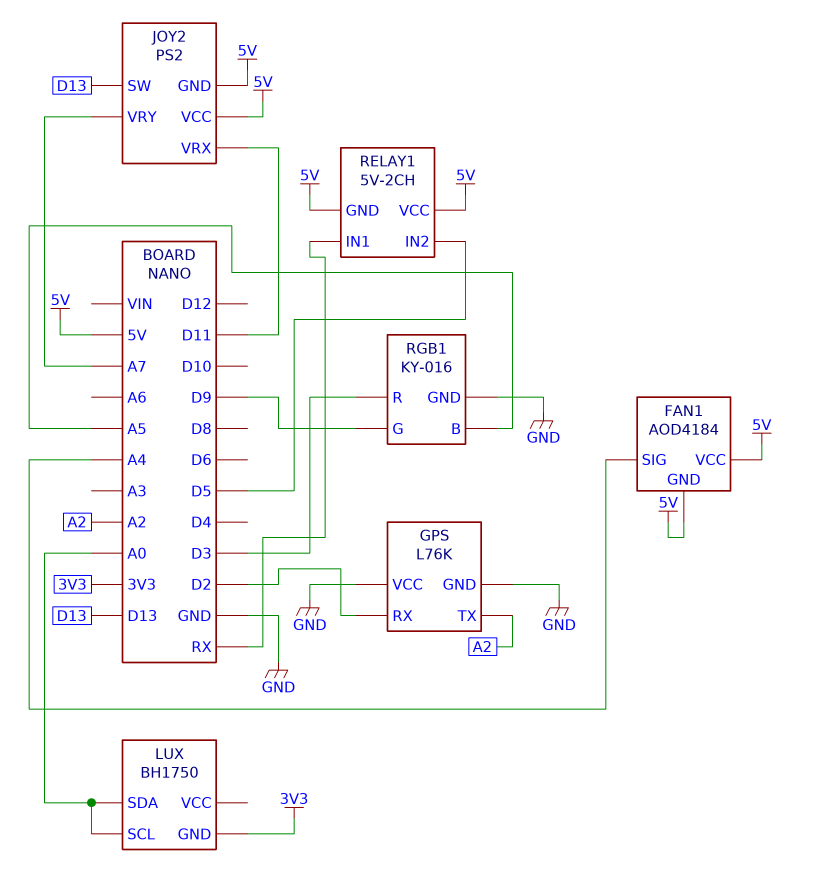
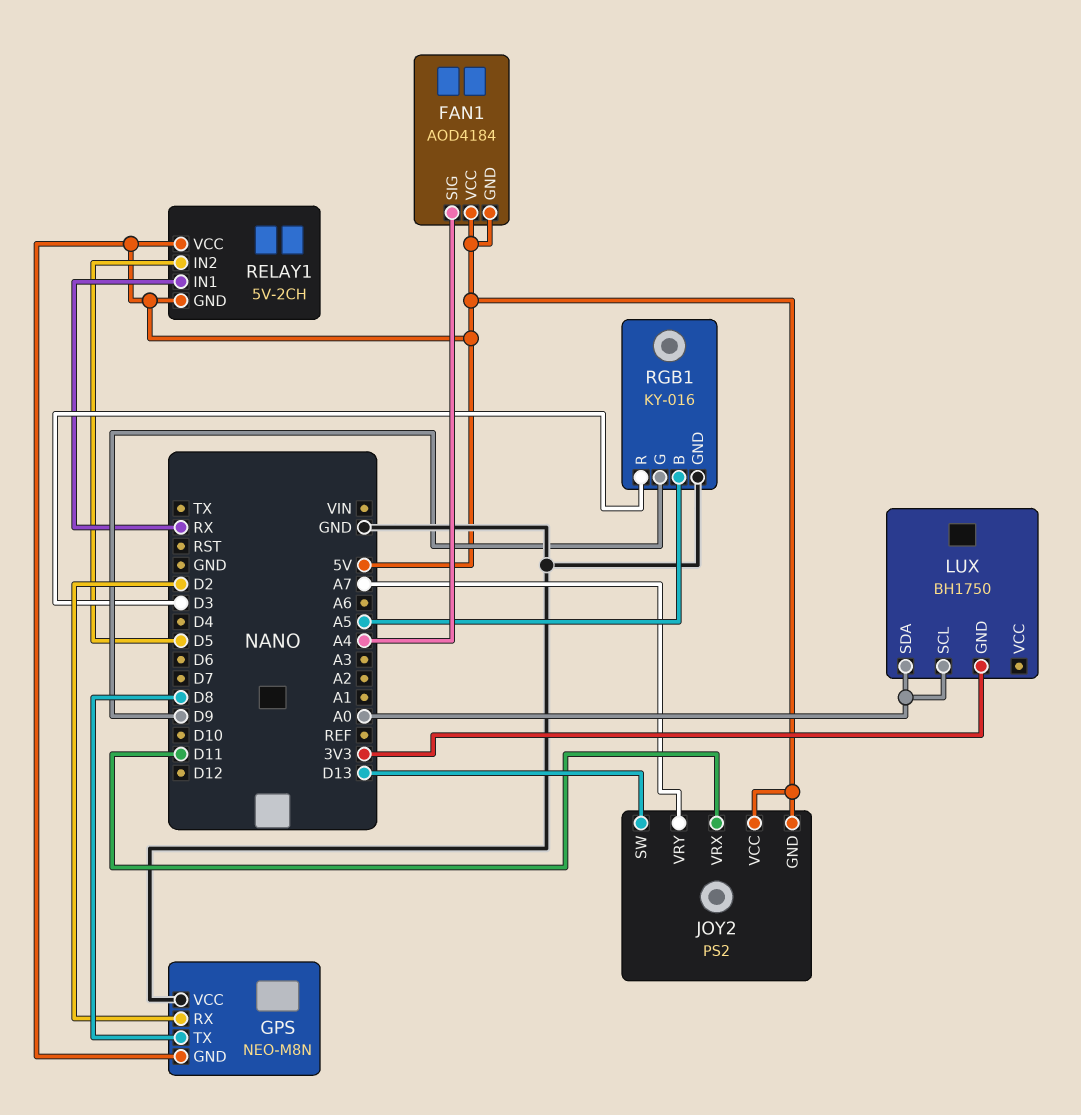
GPS: L76K -> NEO-M8N
GPS pin GND: GND -> 5V
GPS pin TX: A2 -> D8

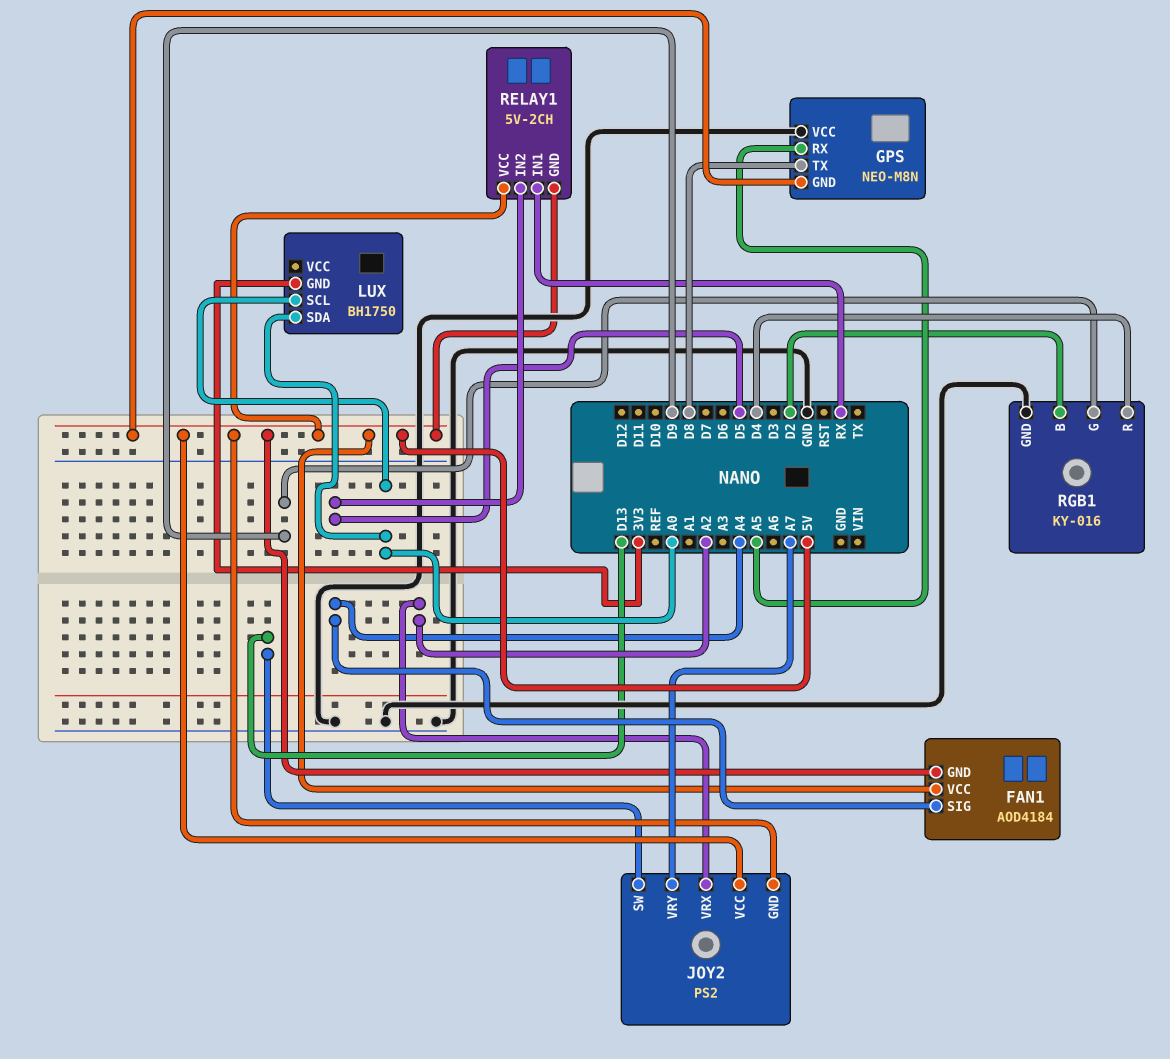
GPS pin RX: D2 -> A5
JOY2 pin VRX: D11 -> A2
RGB1 pin B: A5 -> D2
RGB1 pin R: D3 -> D4

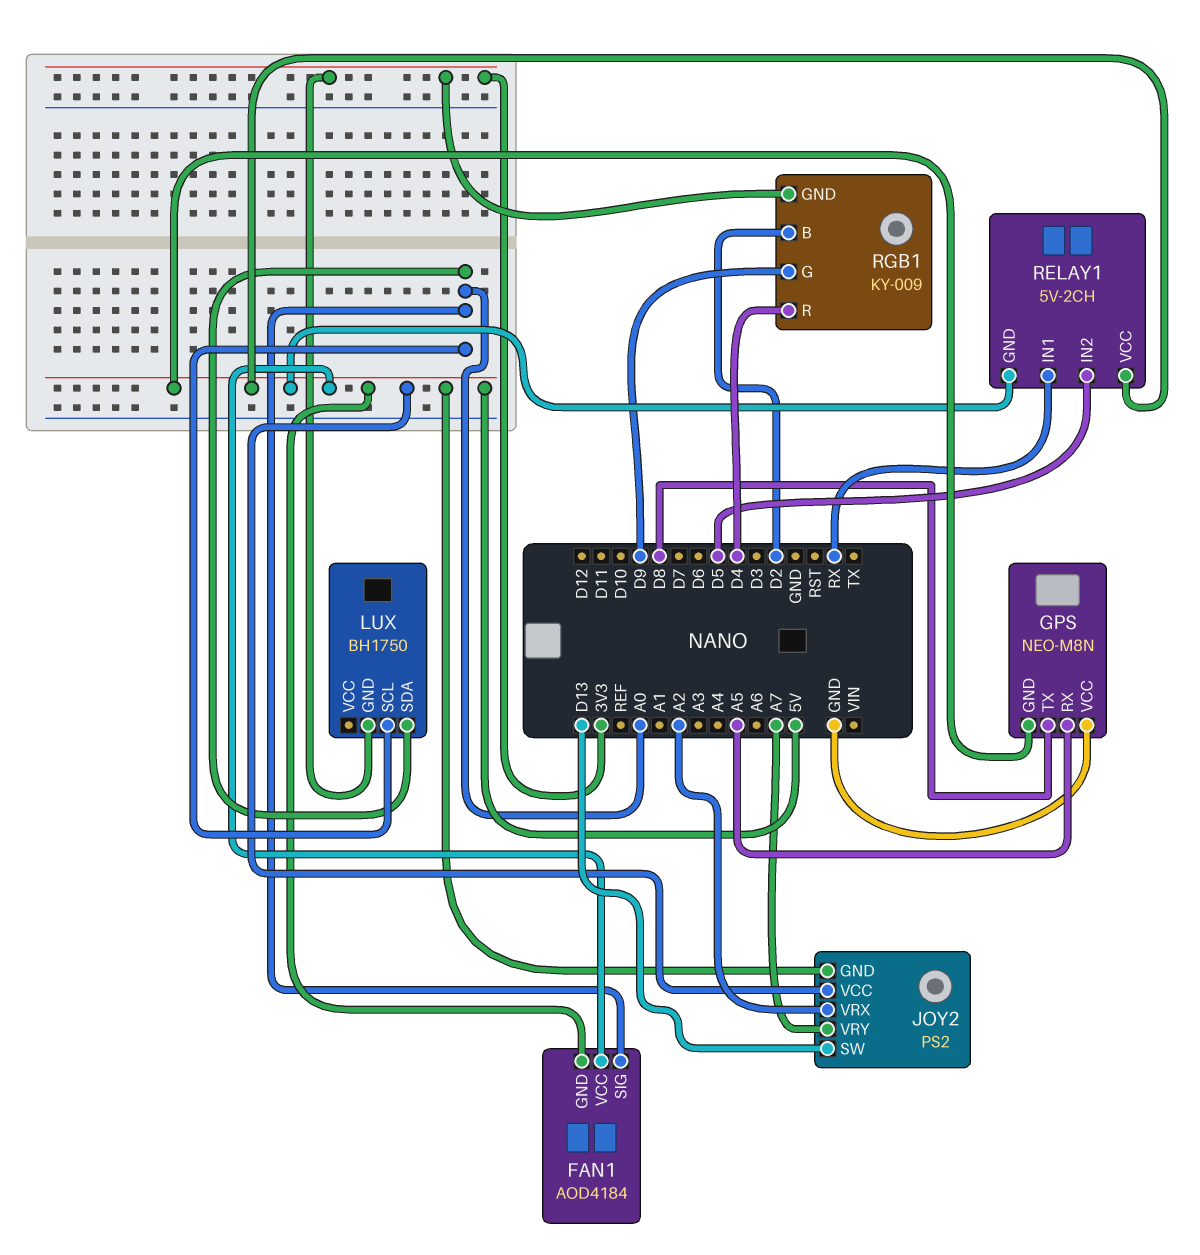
FAN1 pin SIG: A4 -> A0
RGB1: KY-016 -> KY-009
RGB1 pin GND: GND -> 3V3

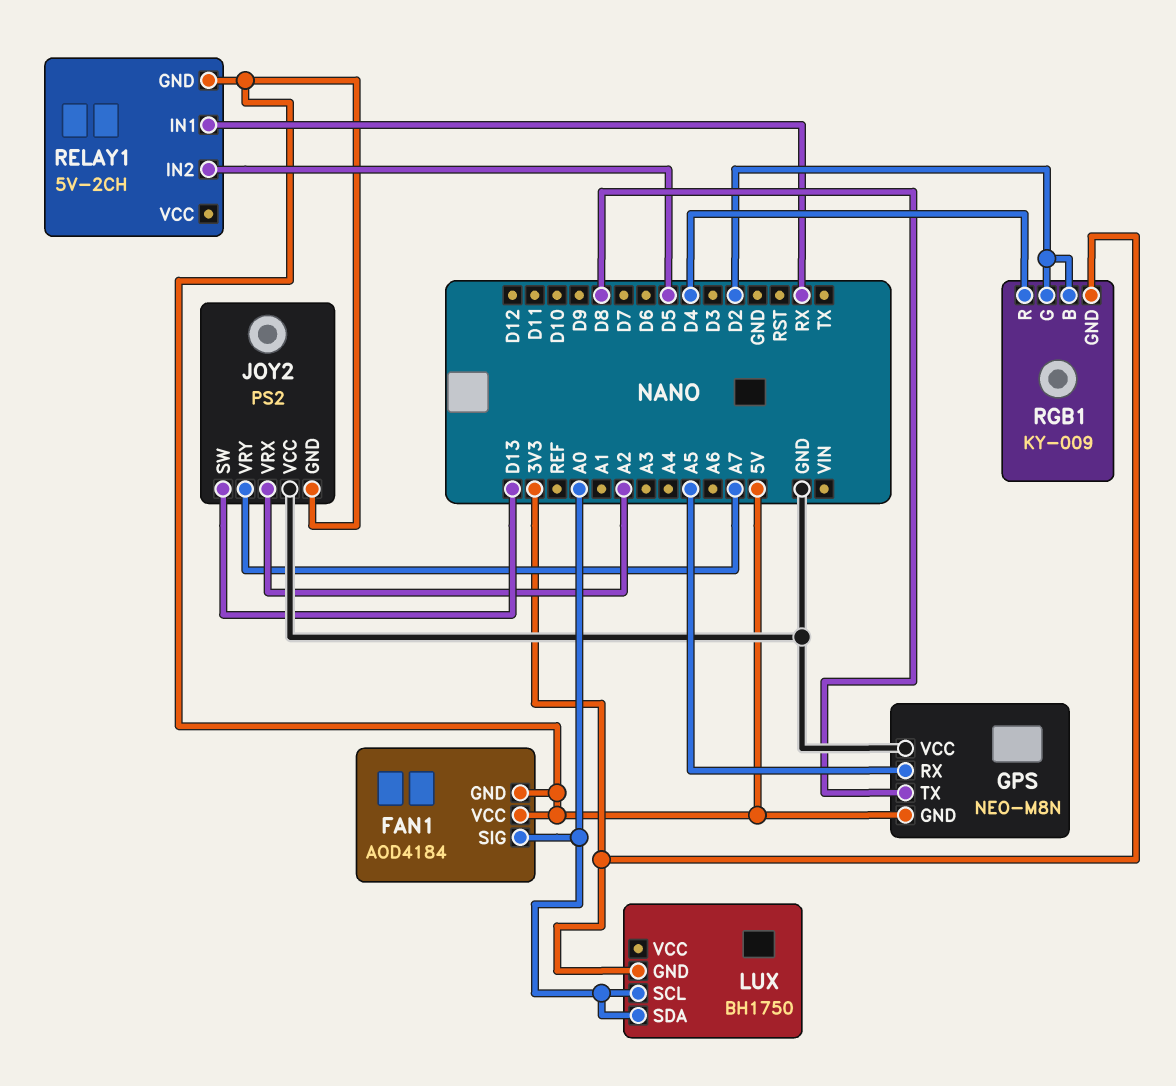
JOY2 pin VCC: 5V -> GND
RELAY1 pin VCC: 5V -> none
RGB1 pin G: D9 -> D2

